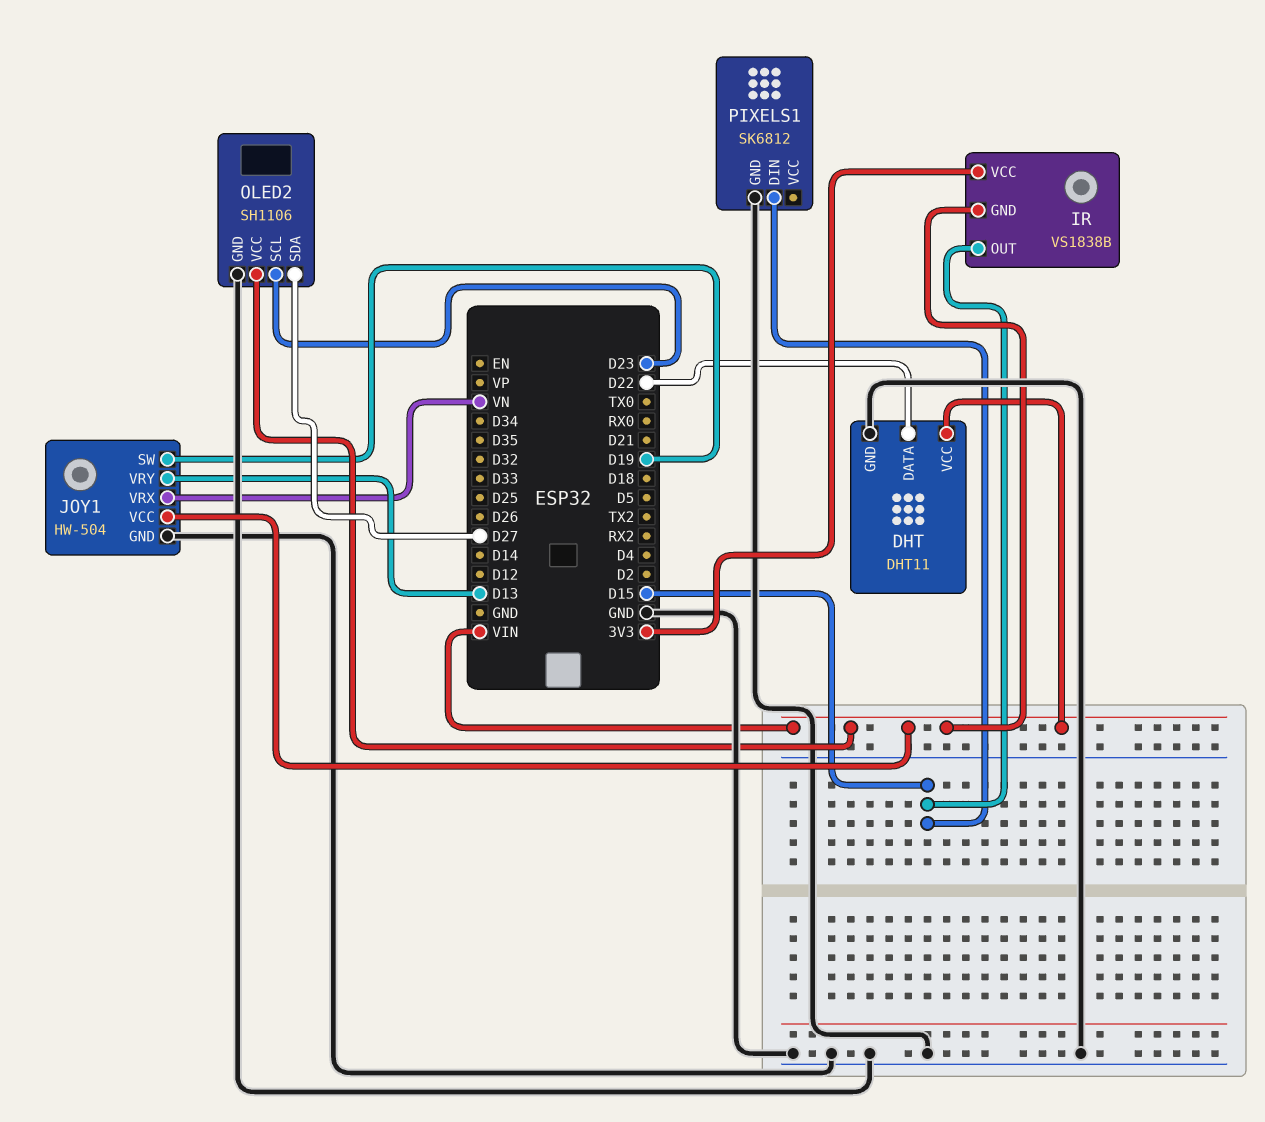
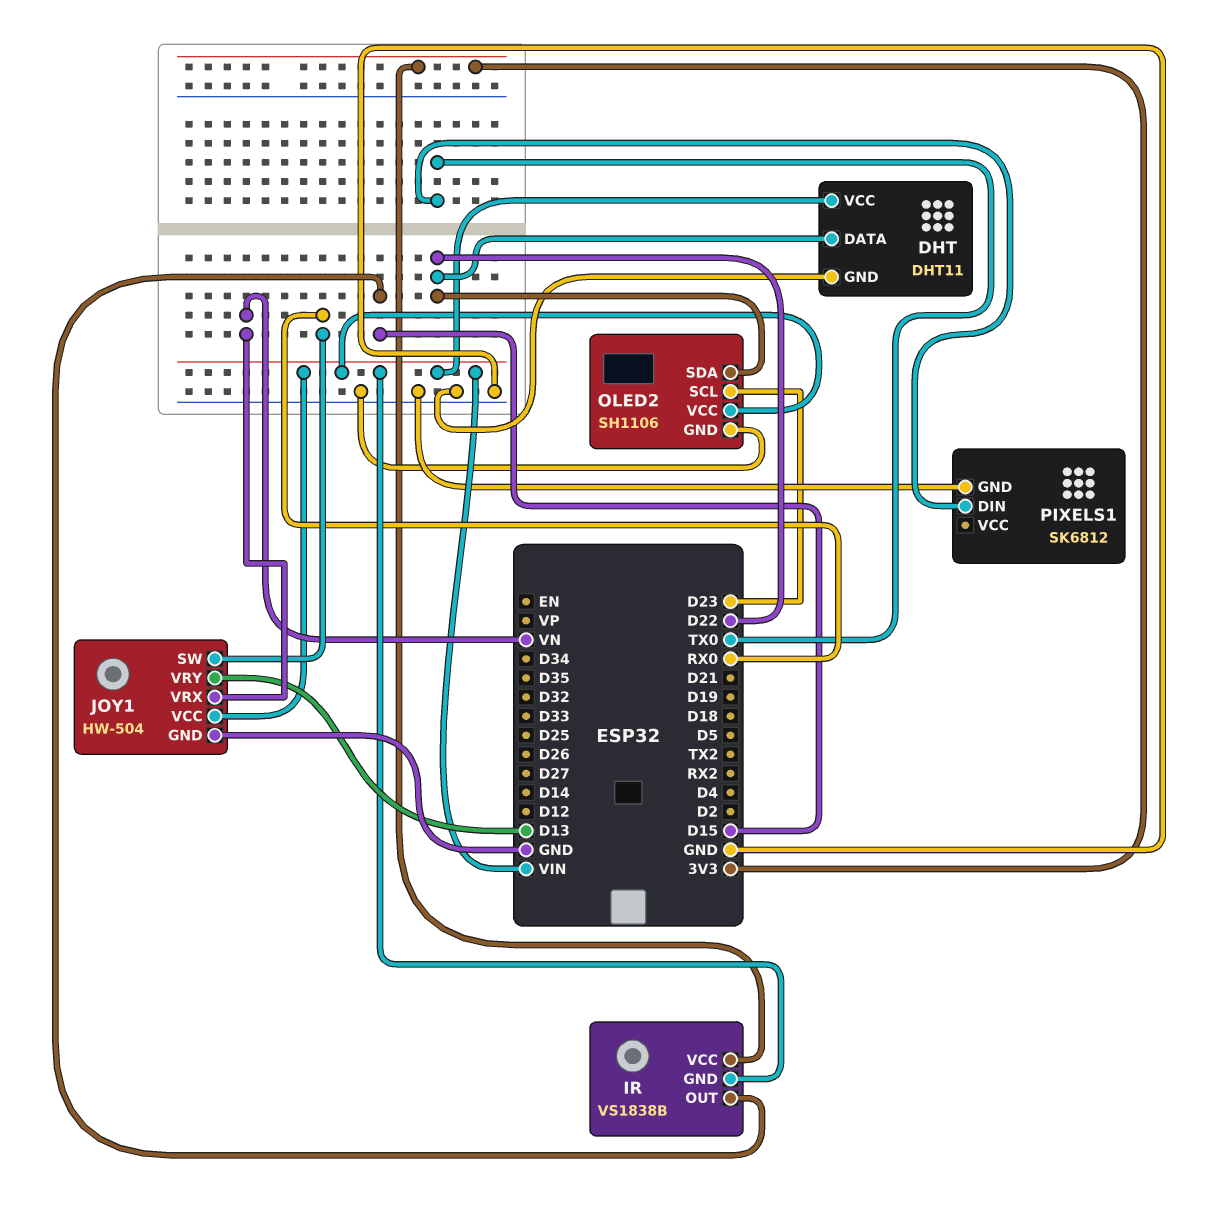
JOY1 pin SW: D19 -> RX0
OLED2 pin SDA: D27 -> D22
PIXELS1 pin DIN: D15 -> TX0

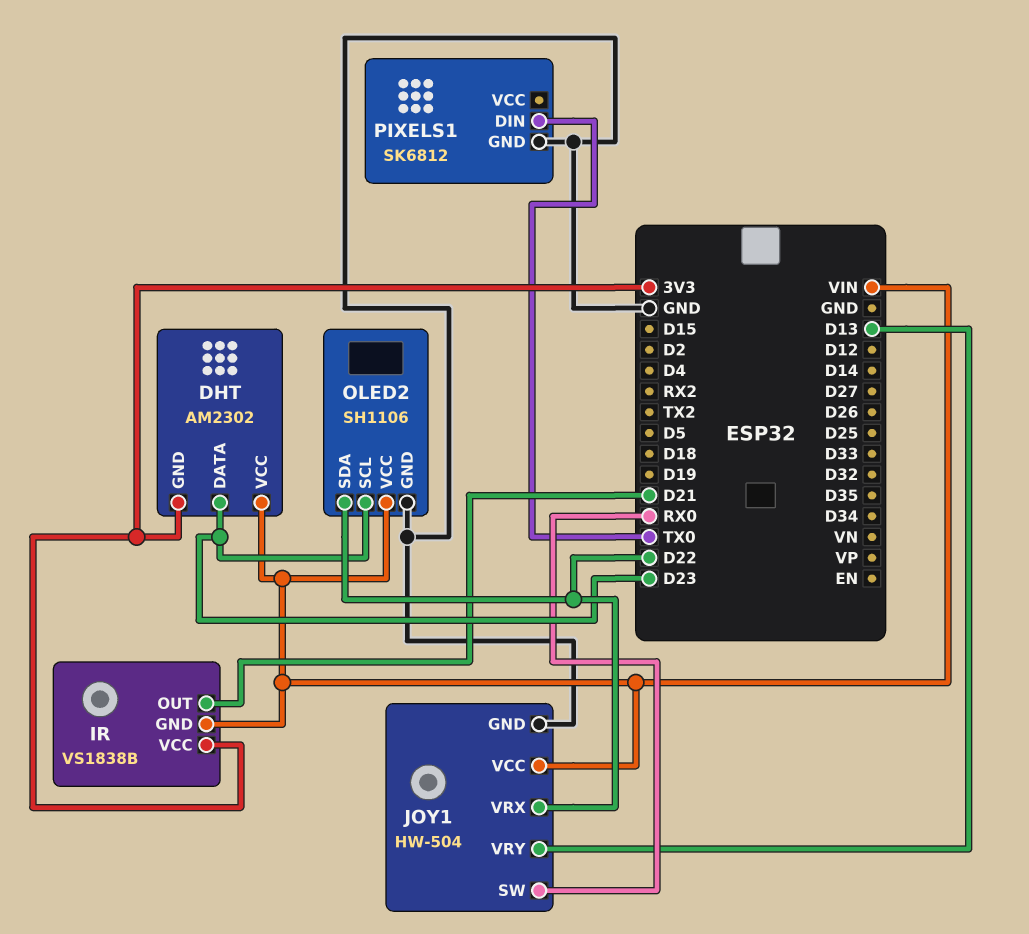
DHT: DHT11 -> AM2302
DHT pin DATA: D22 -> D23
DHT pin GND: GND -> 3V3
IR pin OUT: D15 -> D21
JOY1 pin VRX: VN -> D22

